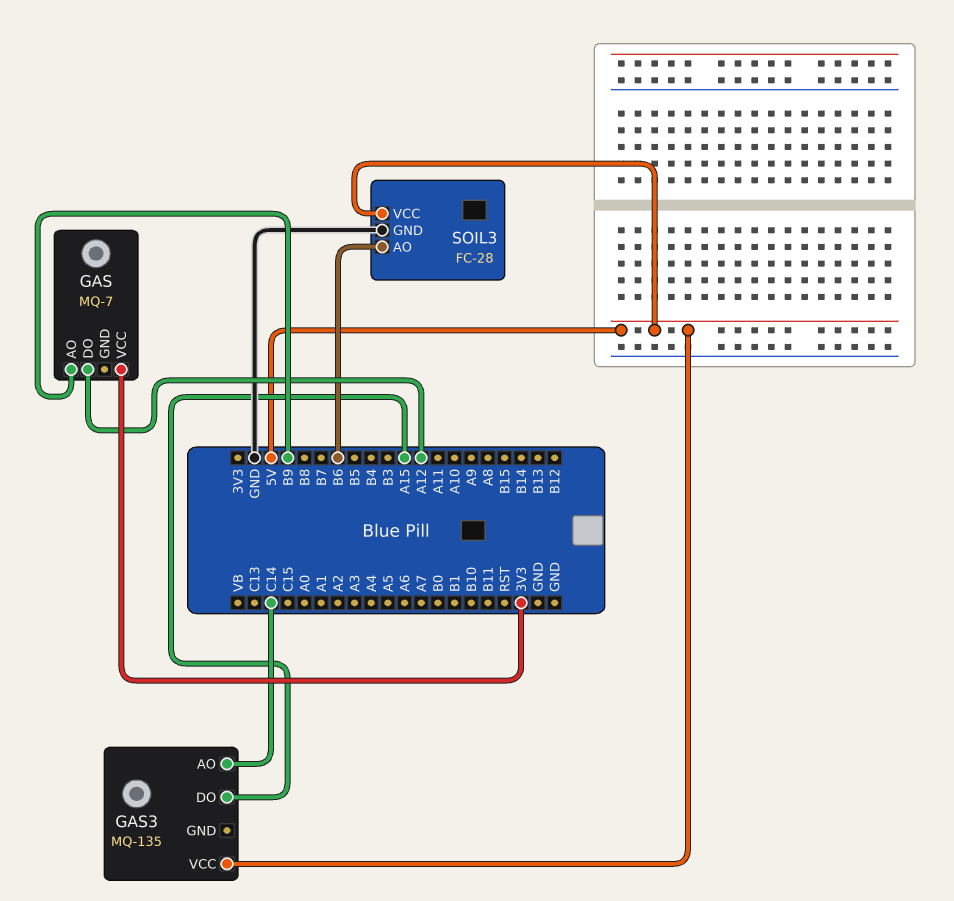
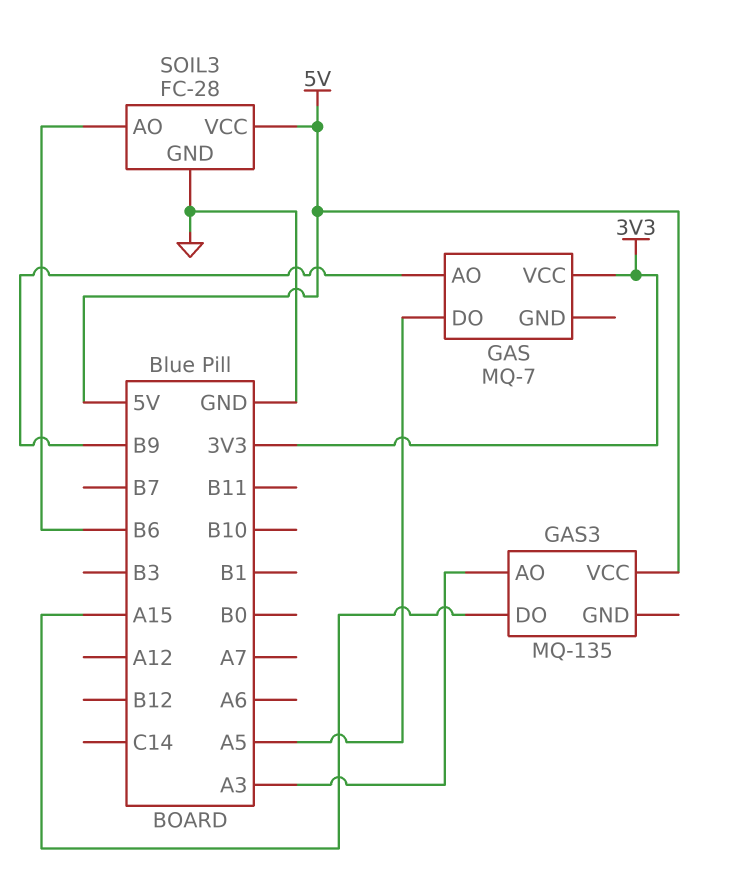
GAS pin DO: A12 -> A5
GAS3 pin AO: C14 -> A3

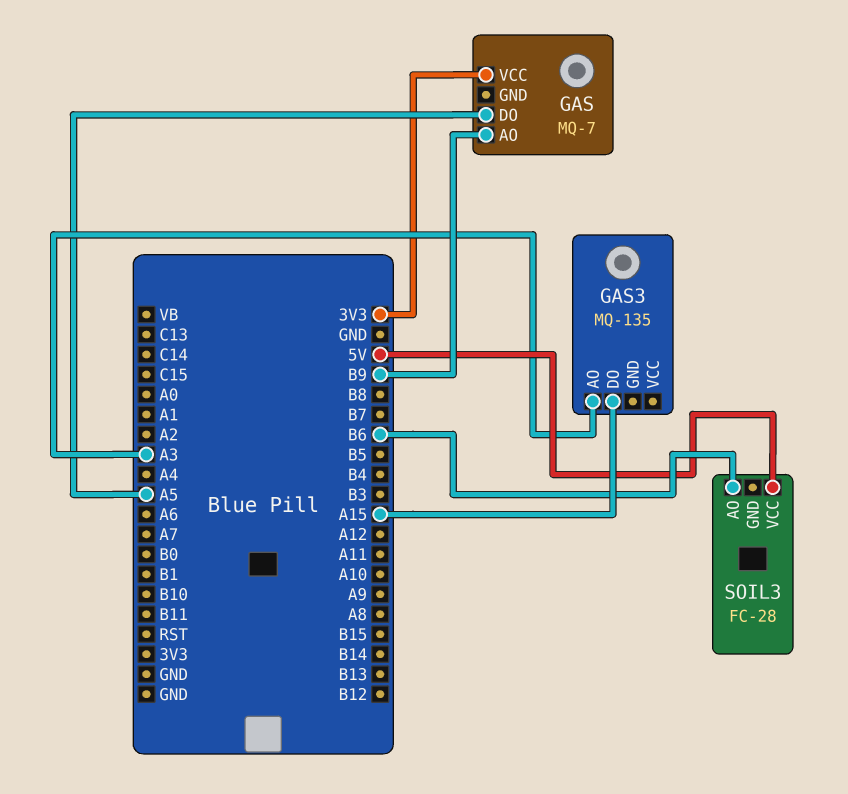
GAS3 pin VCC: 5V -> none
SOIL3 pin GND: GND -> none

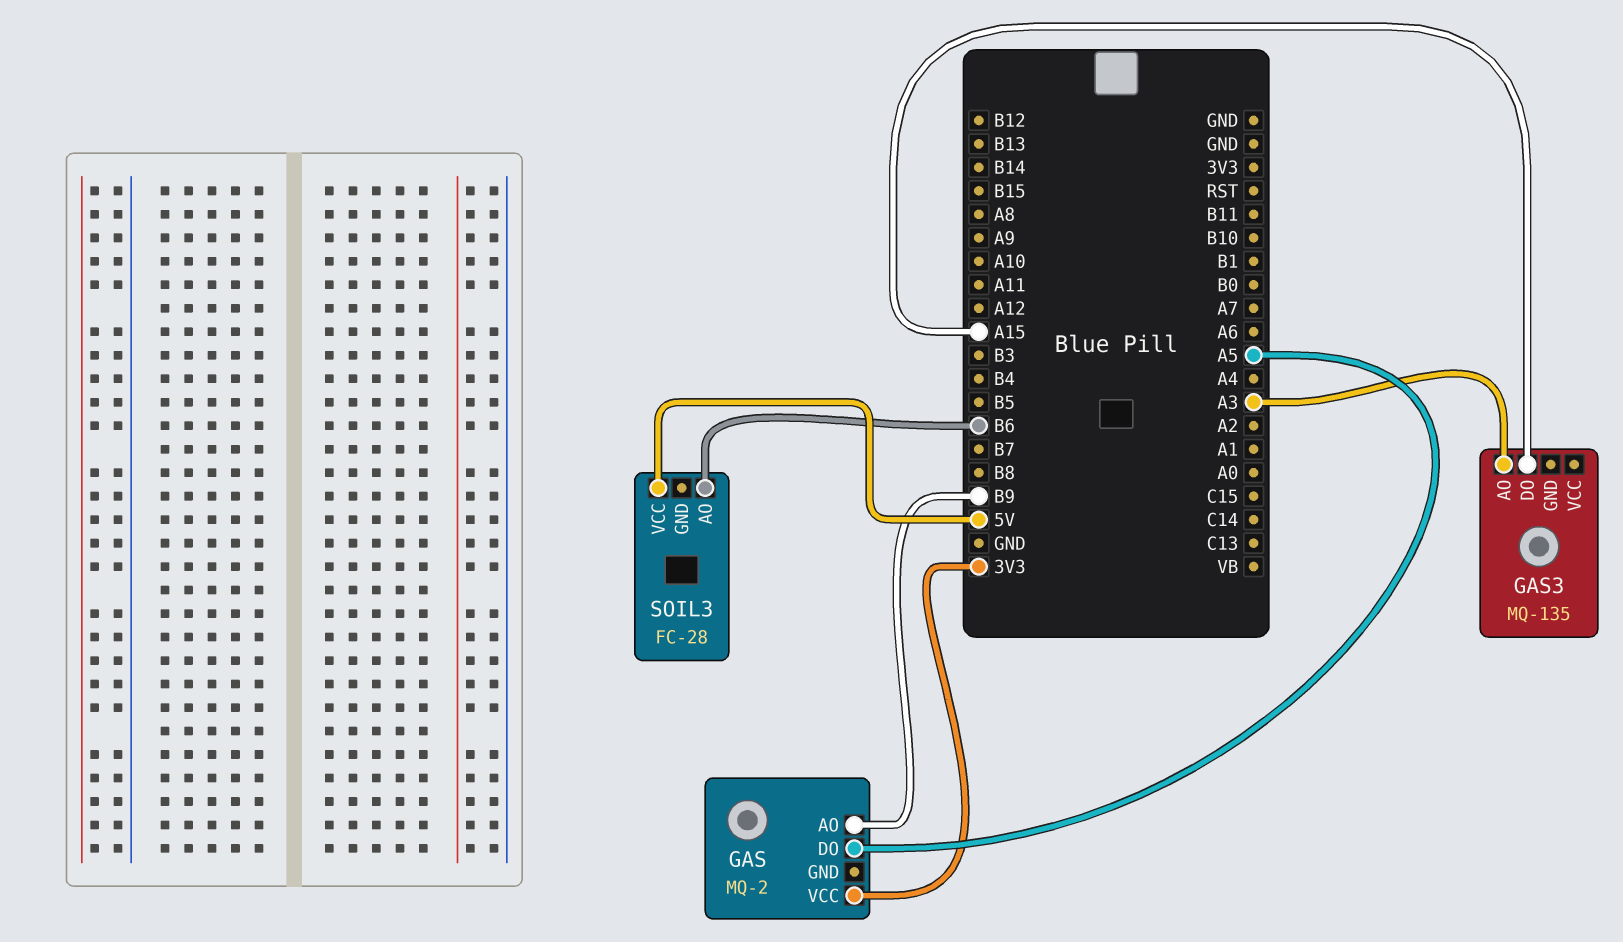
GAS: MQ-7 -> MQ-2

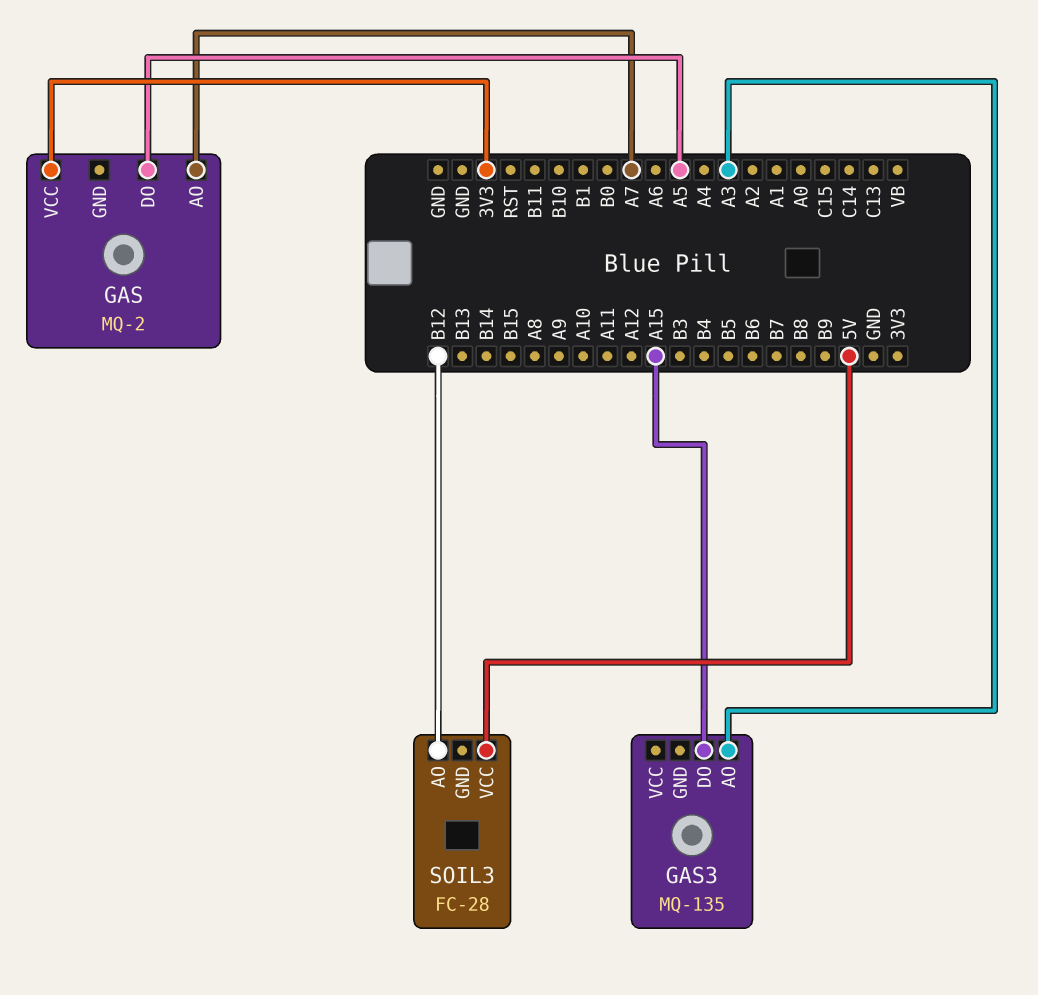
GAS pin AO: B9 -> A7
SOIL3 pin AO: B6 -> B12

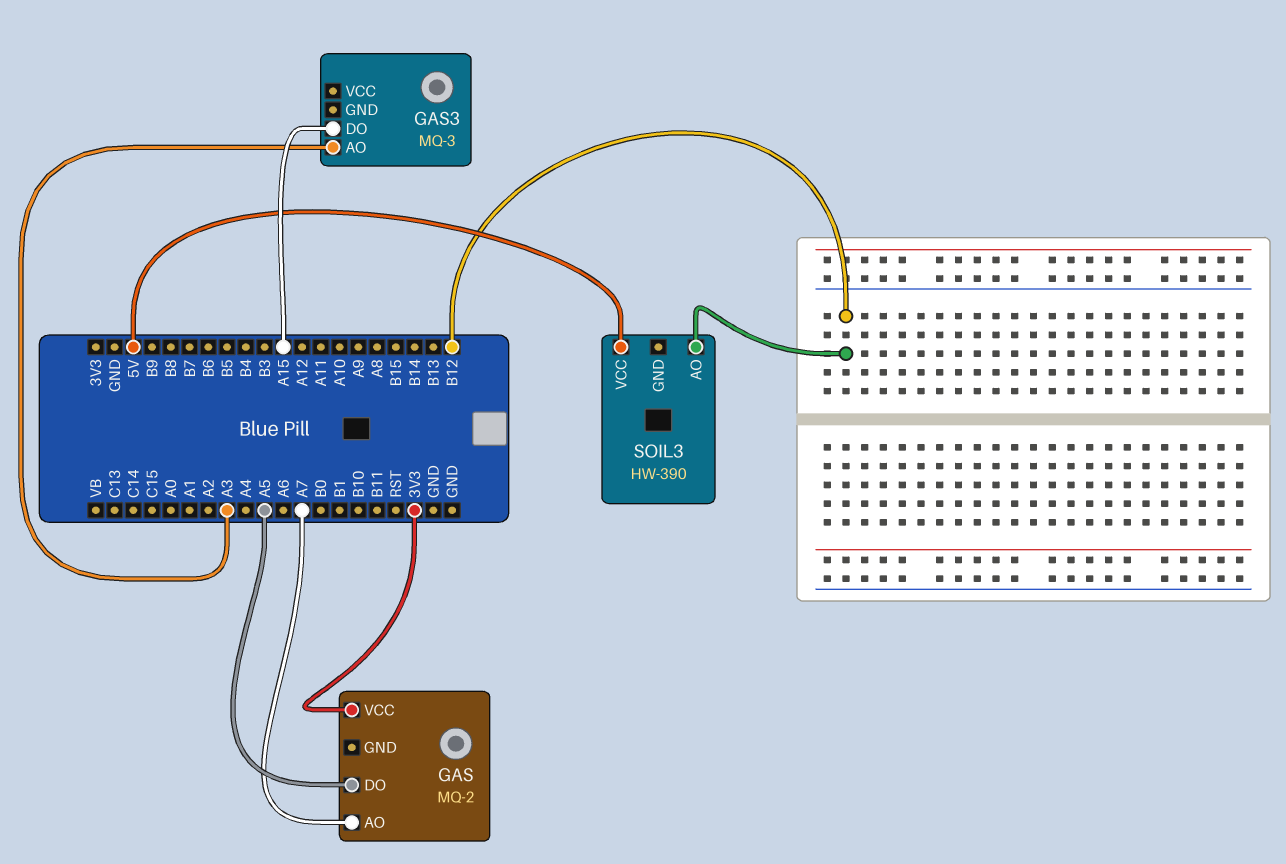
GAS3: MQ-135 -> MQ-3
SOIL3: FC-28 -> HW-390

